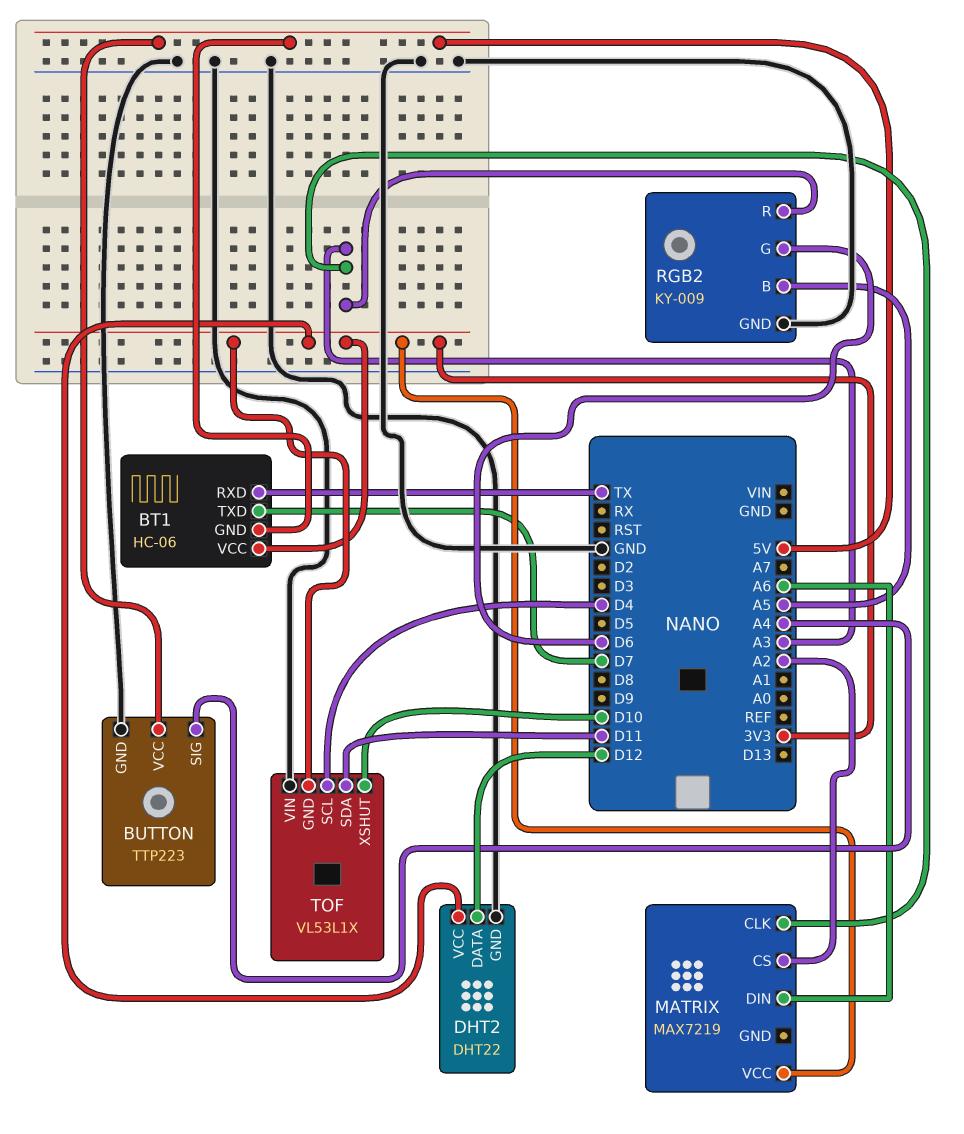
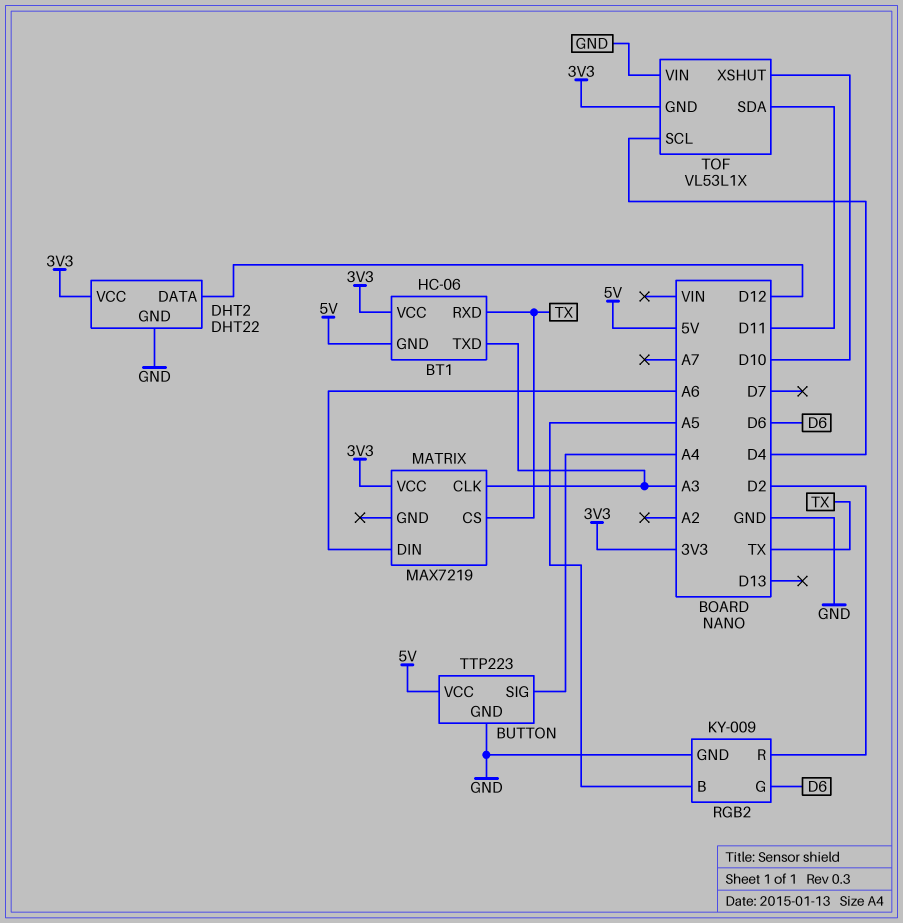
BT1 pin TXD: D7 -> A3
MATRIX pin CS: A2 -> TX
RGB2 pin R: A3 -> D2

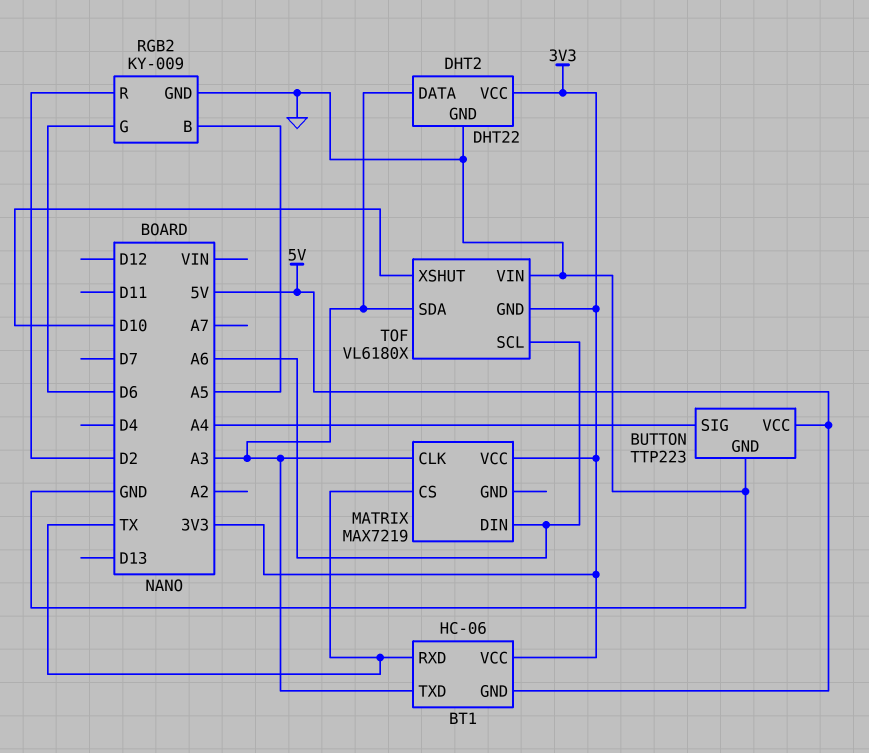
DHT2 pin DATA: D12 -> A3
TOF: VL53L1X -> VL6180X
TOF pin SCL: D4 -> A6
TOF pin SDA: D11 -> A3

